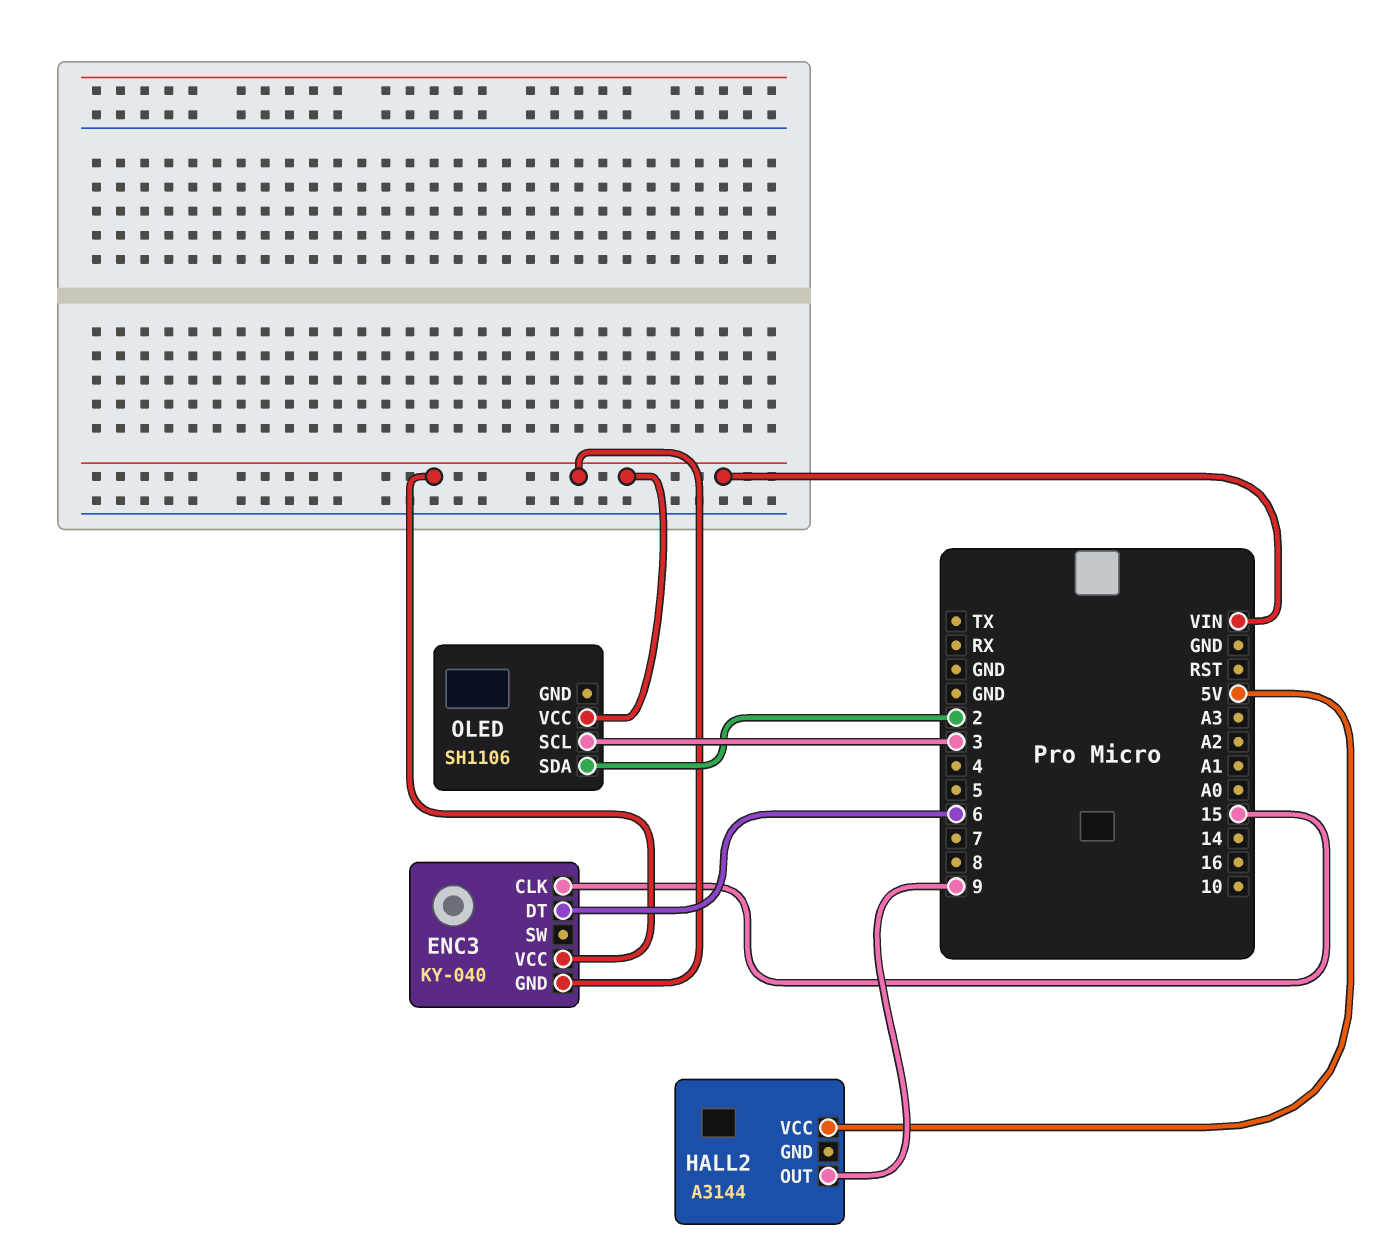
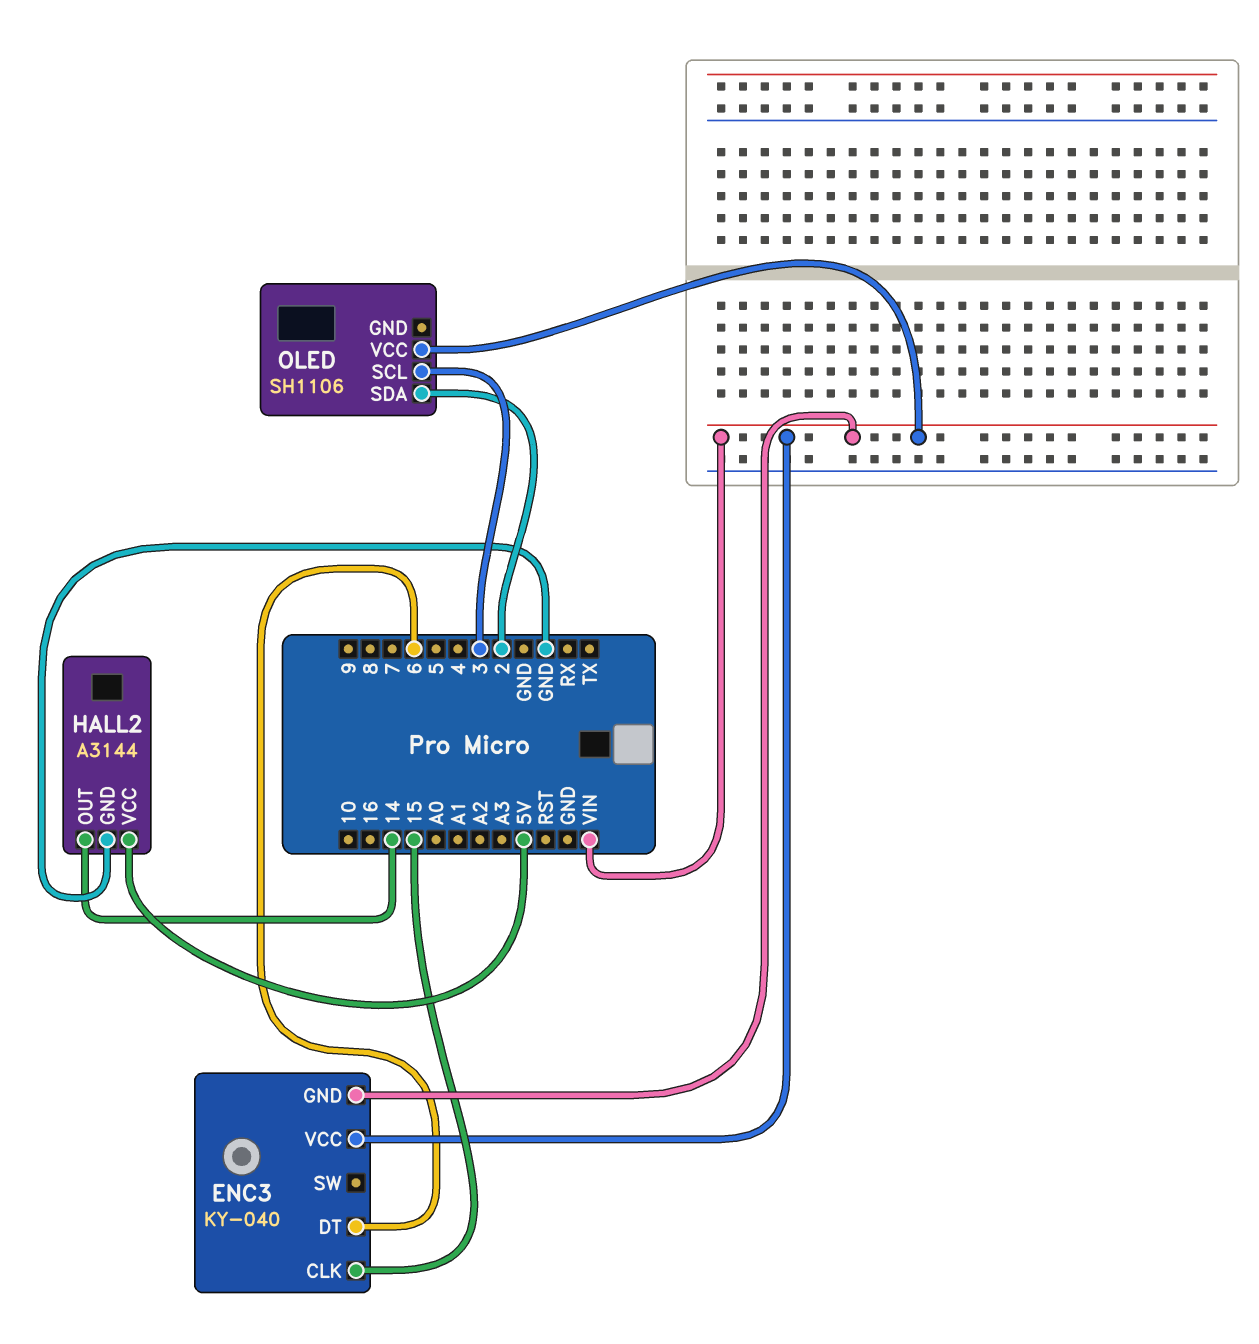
HALL2 pin GND: none -> GND
HALL2 pin OUT: 9 -> 14

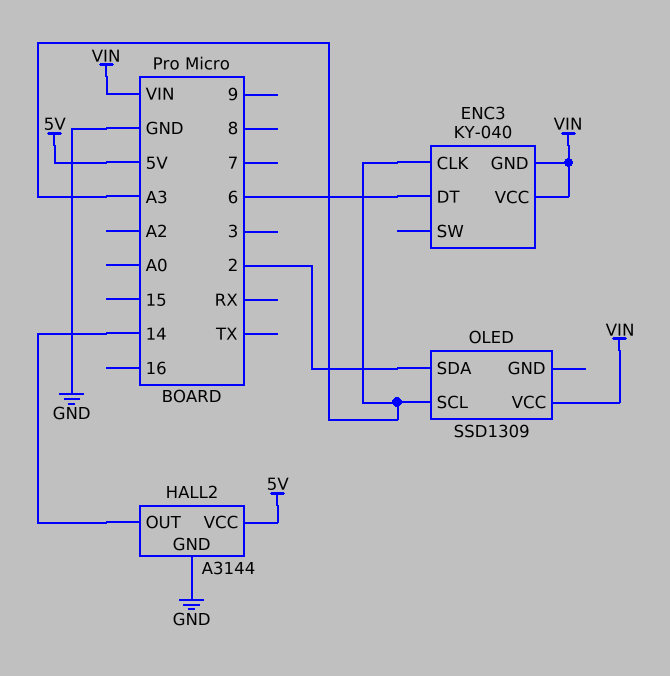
ENC3 pin CLK: 15 -> A3
OLED: SH1106 -> SSD1309
OLED pin SCL: 3 -> A3

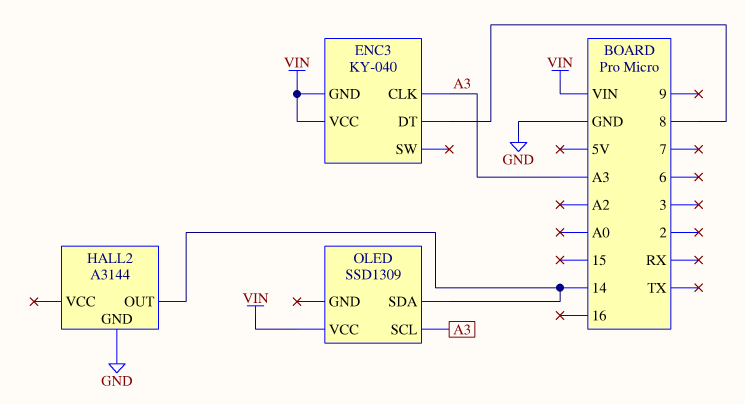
ENC3 pin DT: 6 -> 8
HALL2 pin VCC: 5V -> none
OLED pin SDA: 2 -> 14

